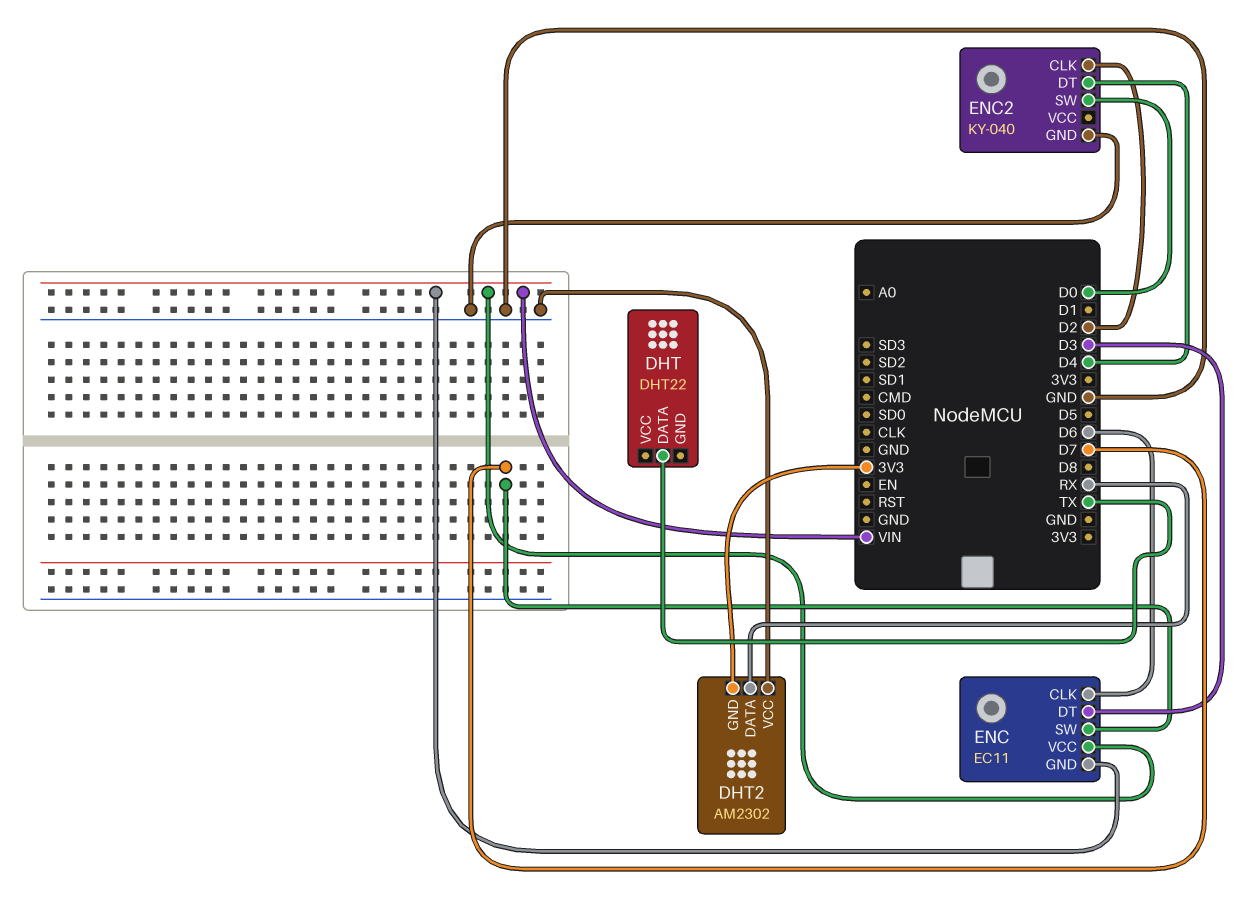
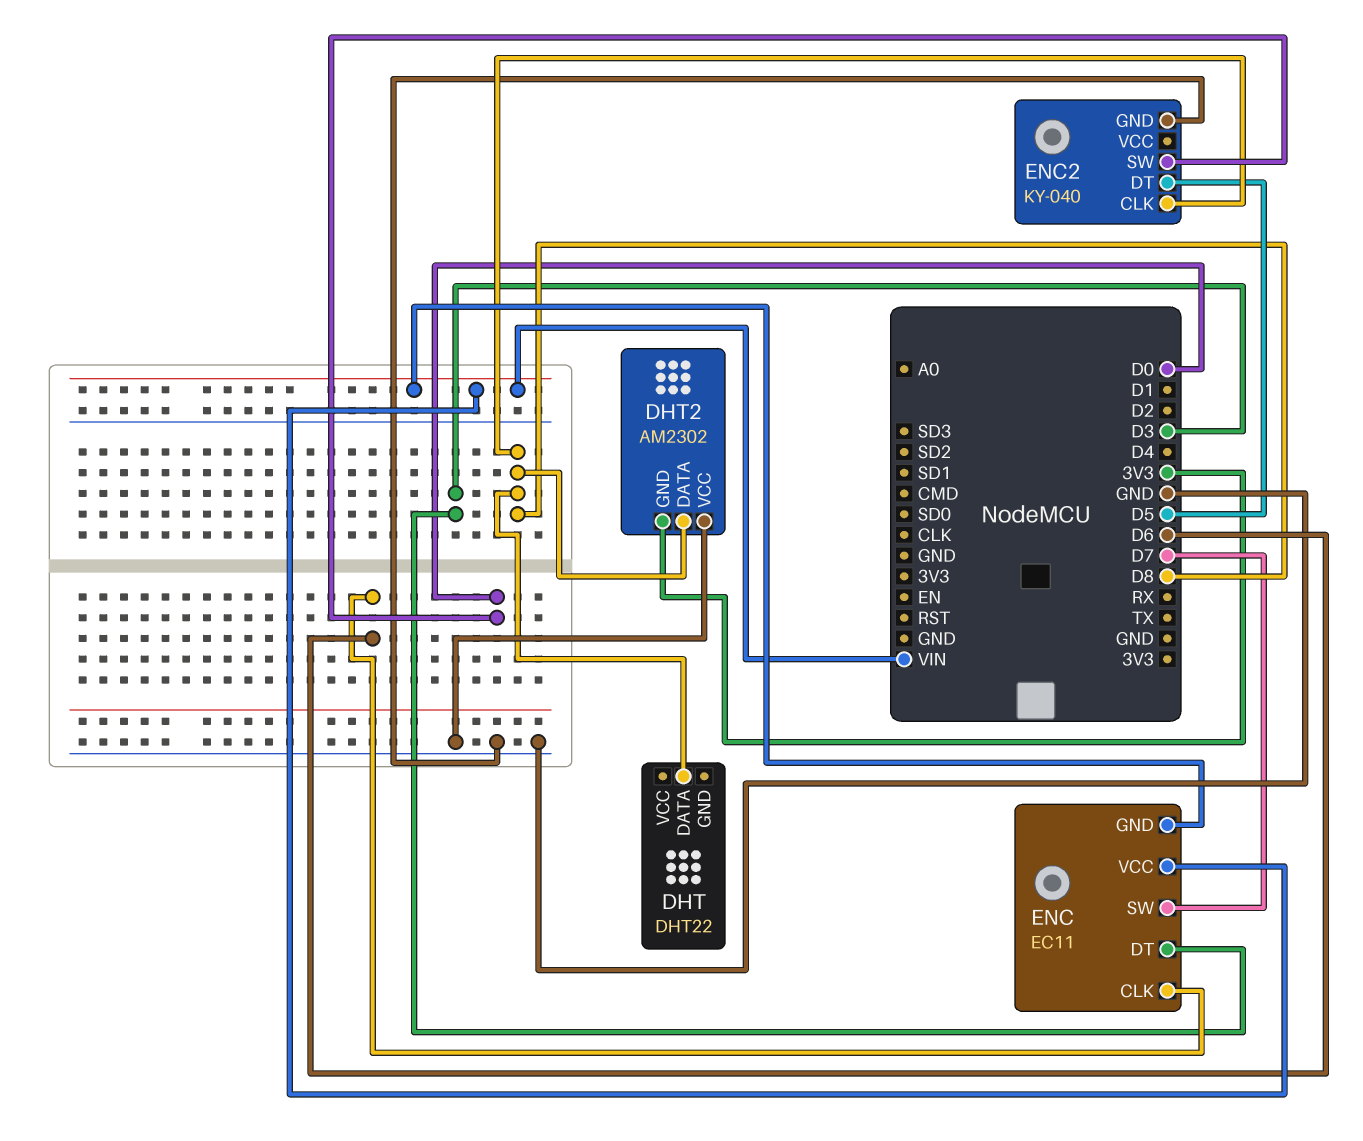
DHT pin DATA: TX -> D8
DHT2 pin DATA: RX -> D8
ENC2 pin CLK: D2 -> D8
ENC2 pin DT: D4 -> D5

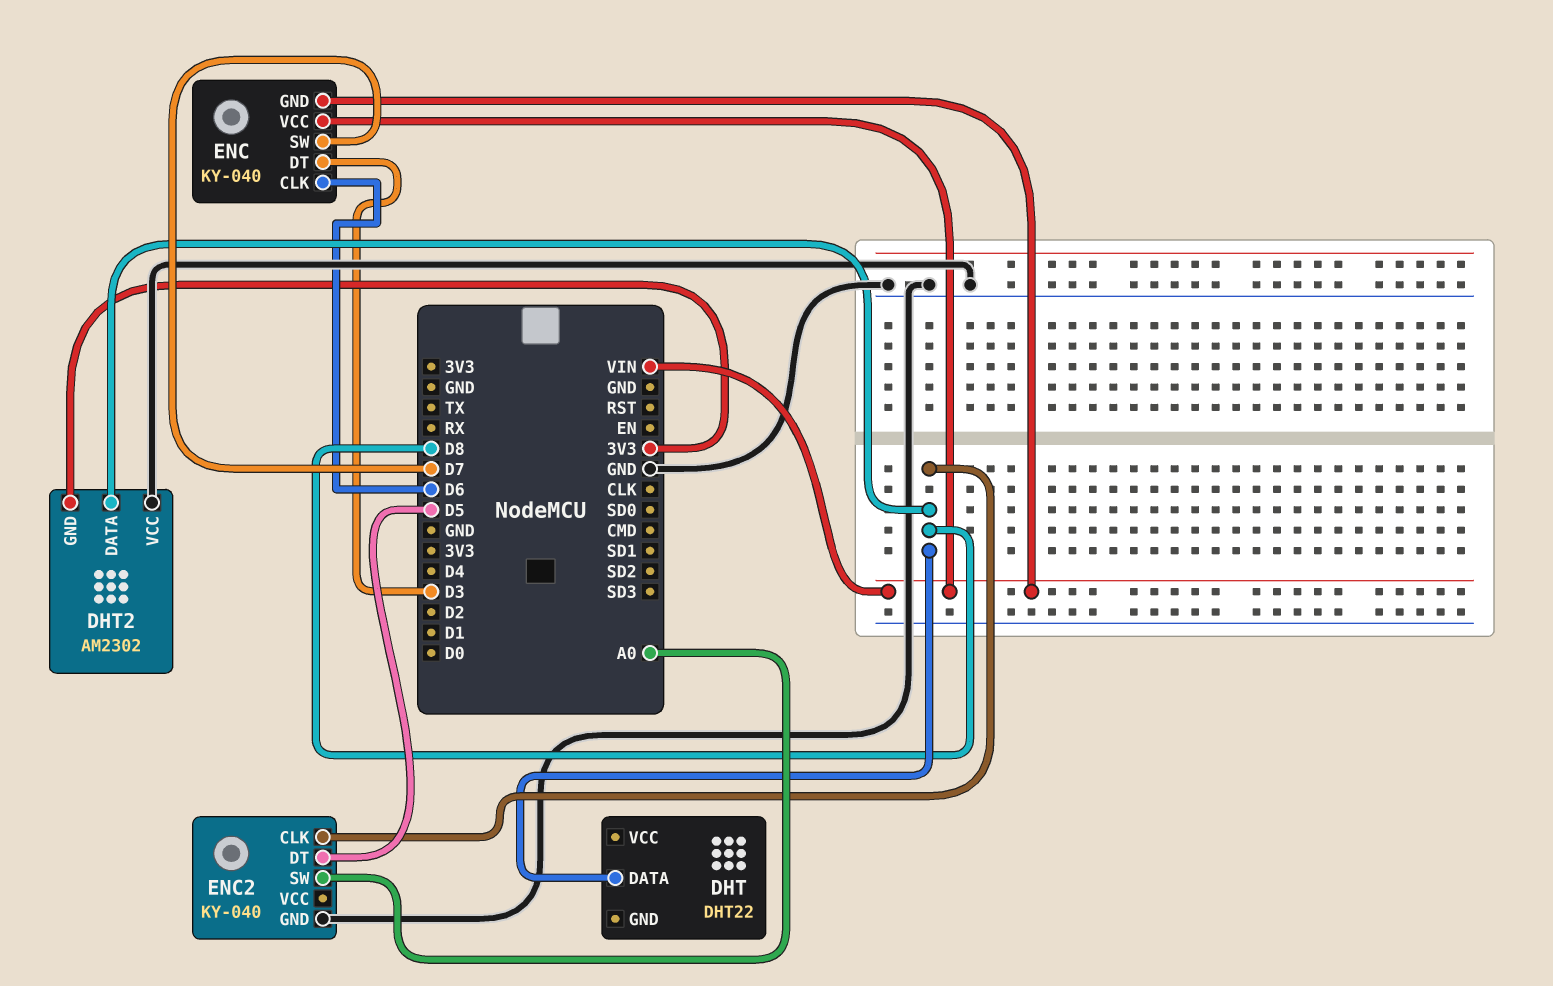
ENC: EC11 -> KY-040
ENC2 pin SW: D0 -> A0

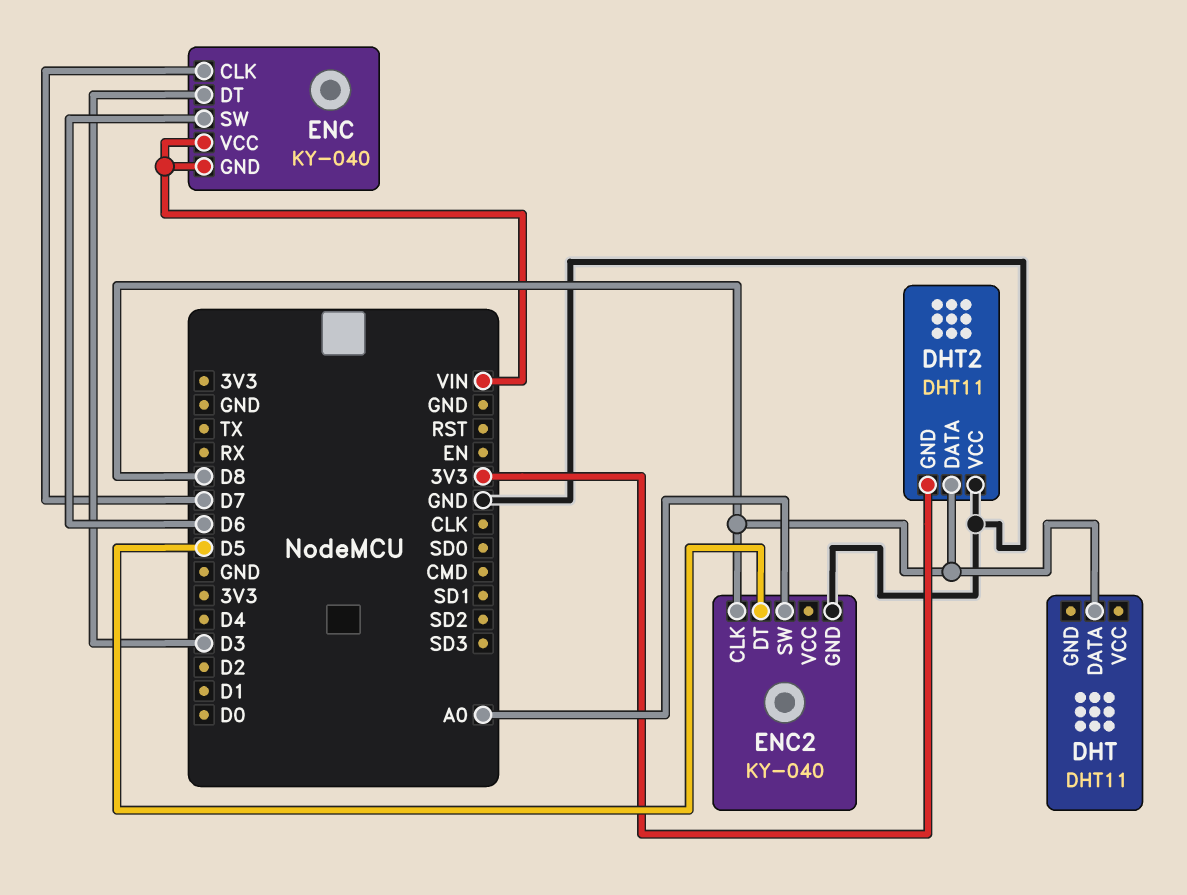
DHT: DHT22 -> DHT11
DHT2: AM2302 -> DHT11
ENC pin CLK: D6 -> D7
ENC pin SW: D7 -> D6

